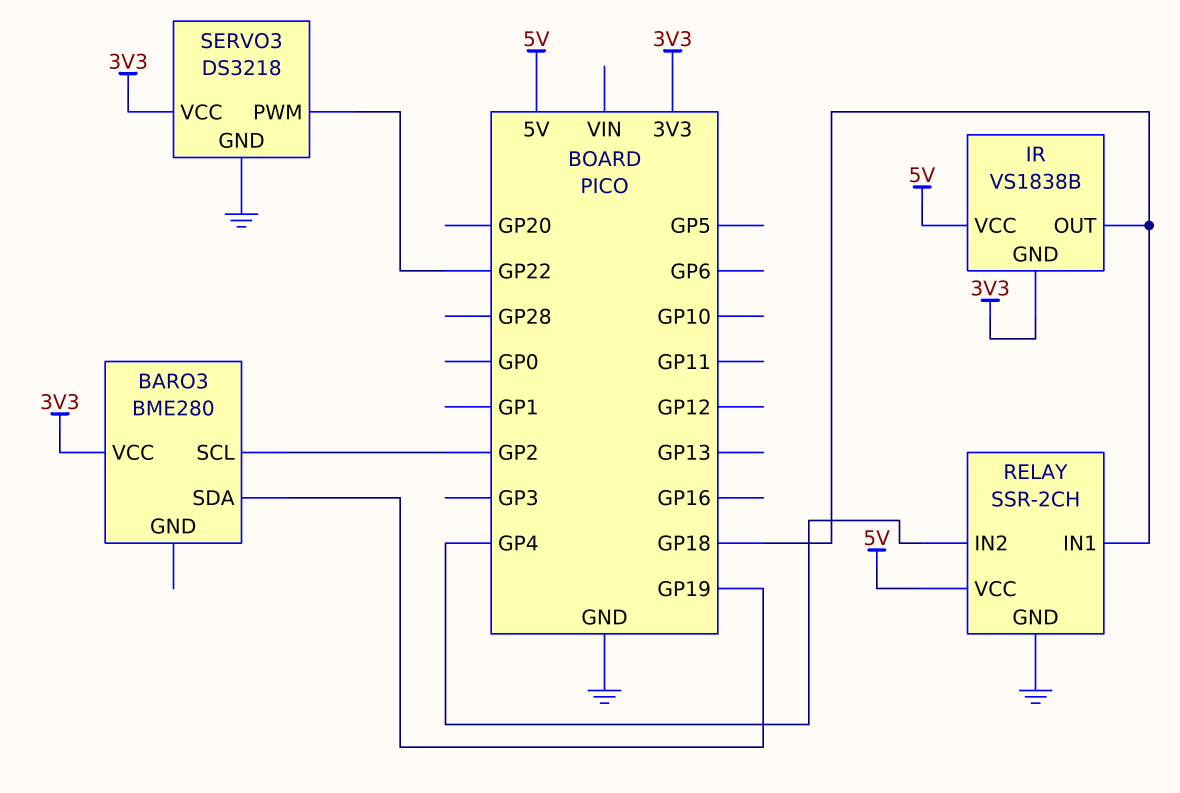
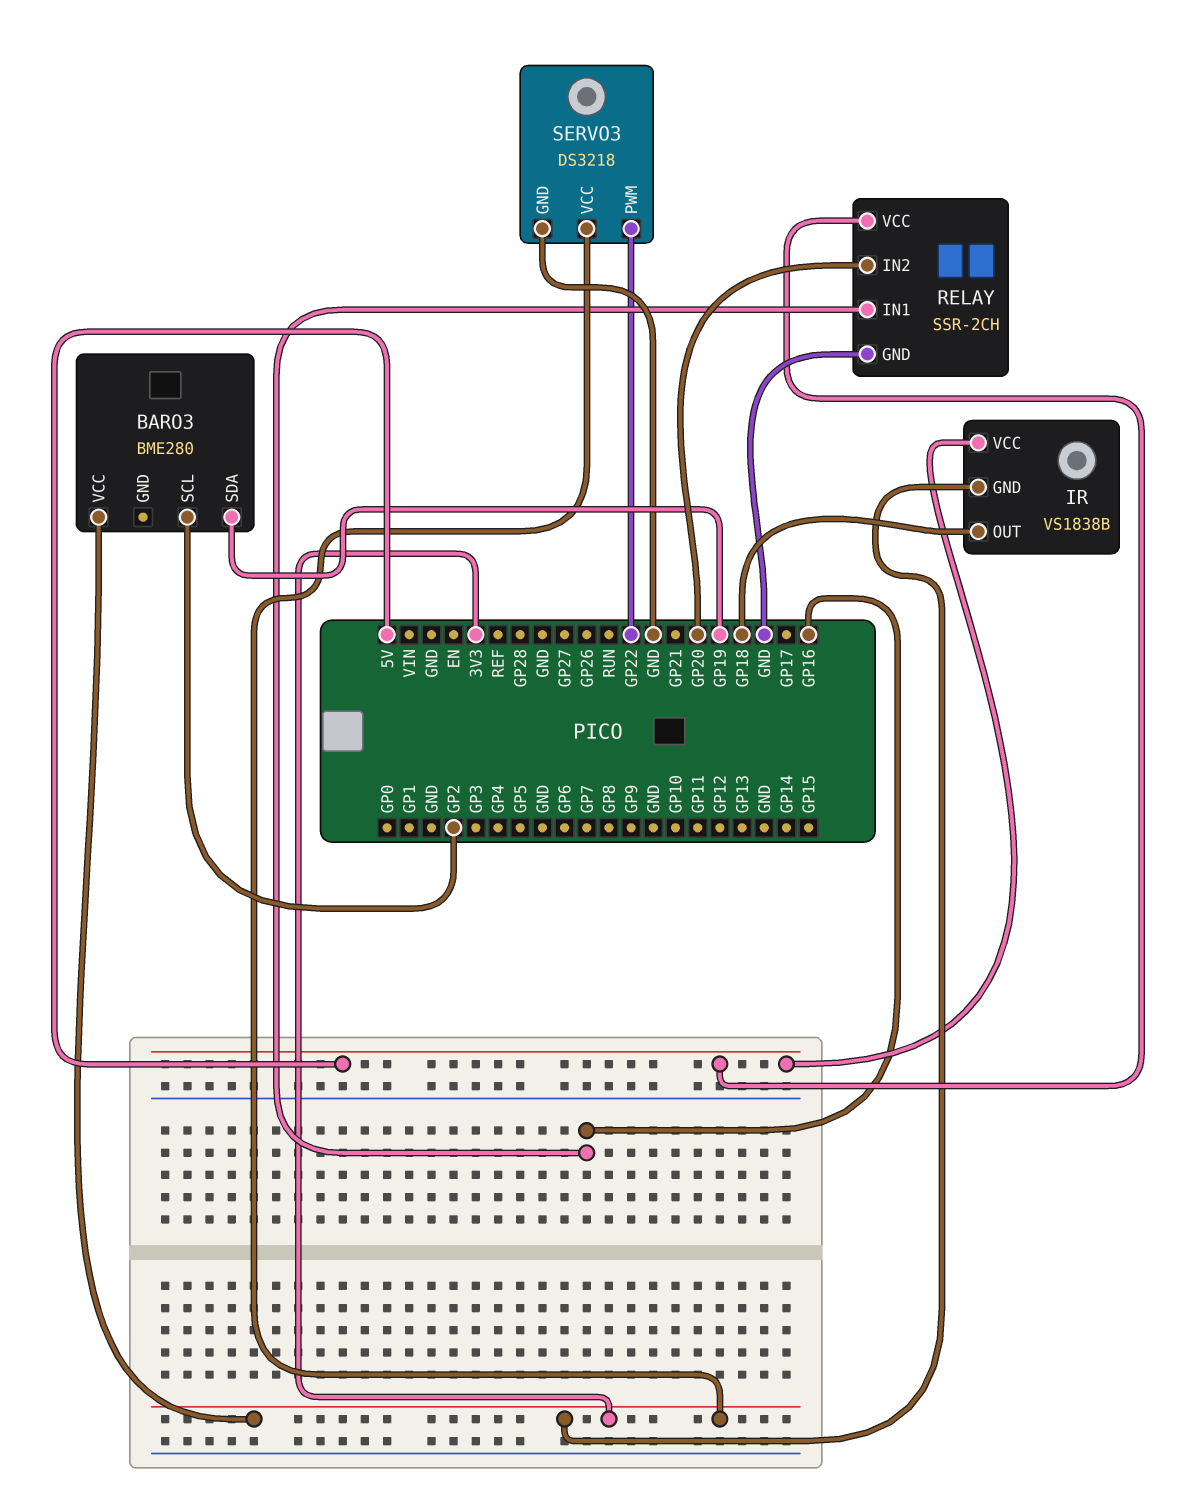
RELAY pin IN1: GP18 -> GP16
RELAY pin IN2: GP4 -> GP20

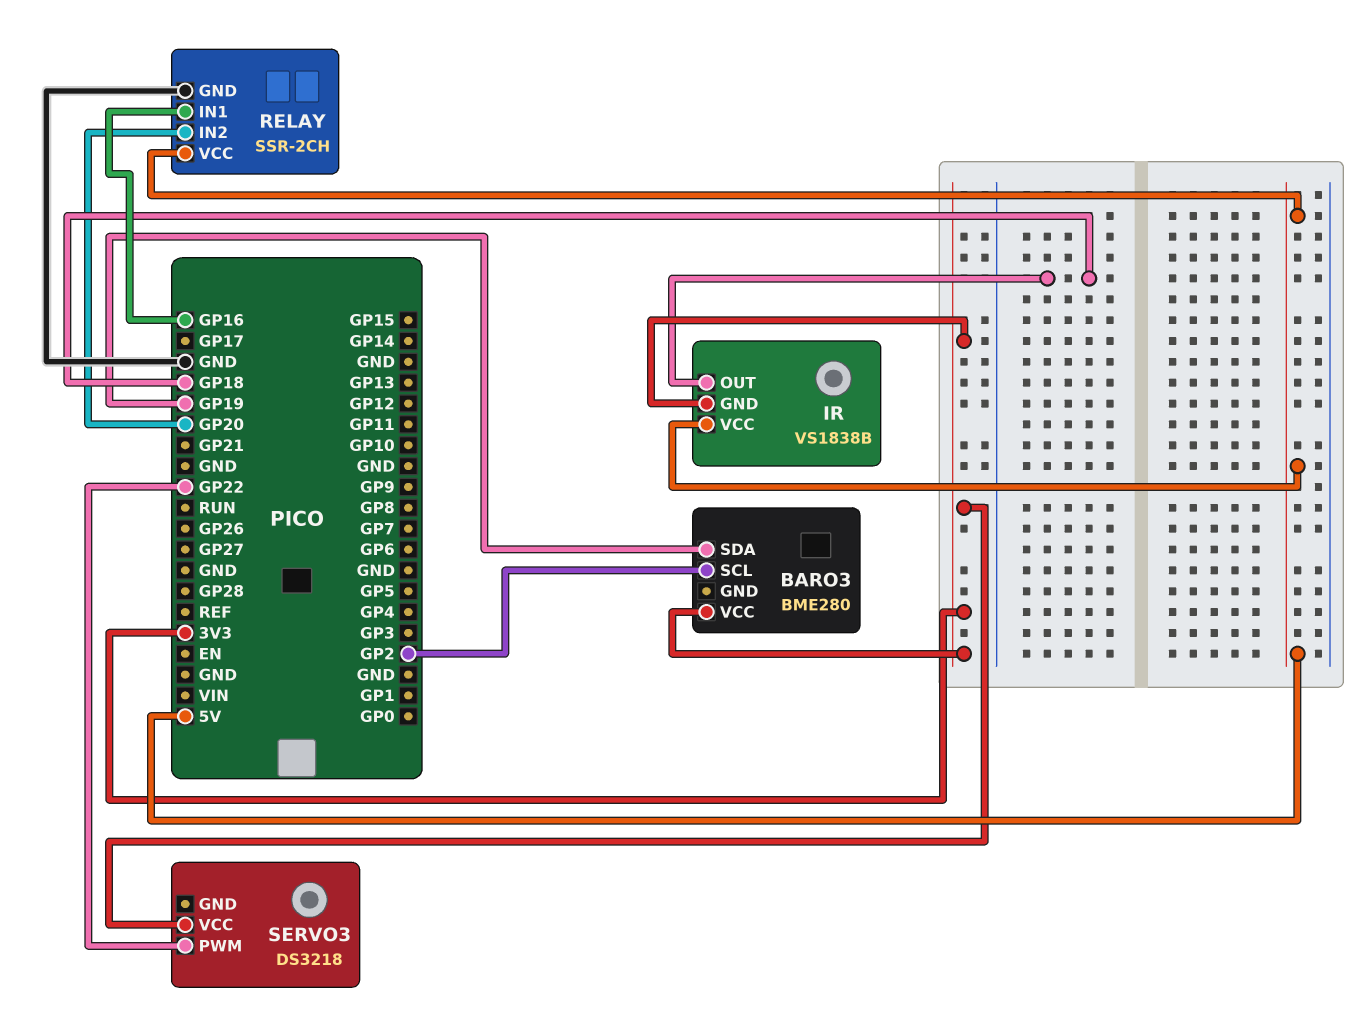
SERVO3 pin GND: GND -> none

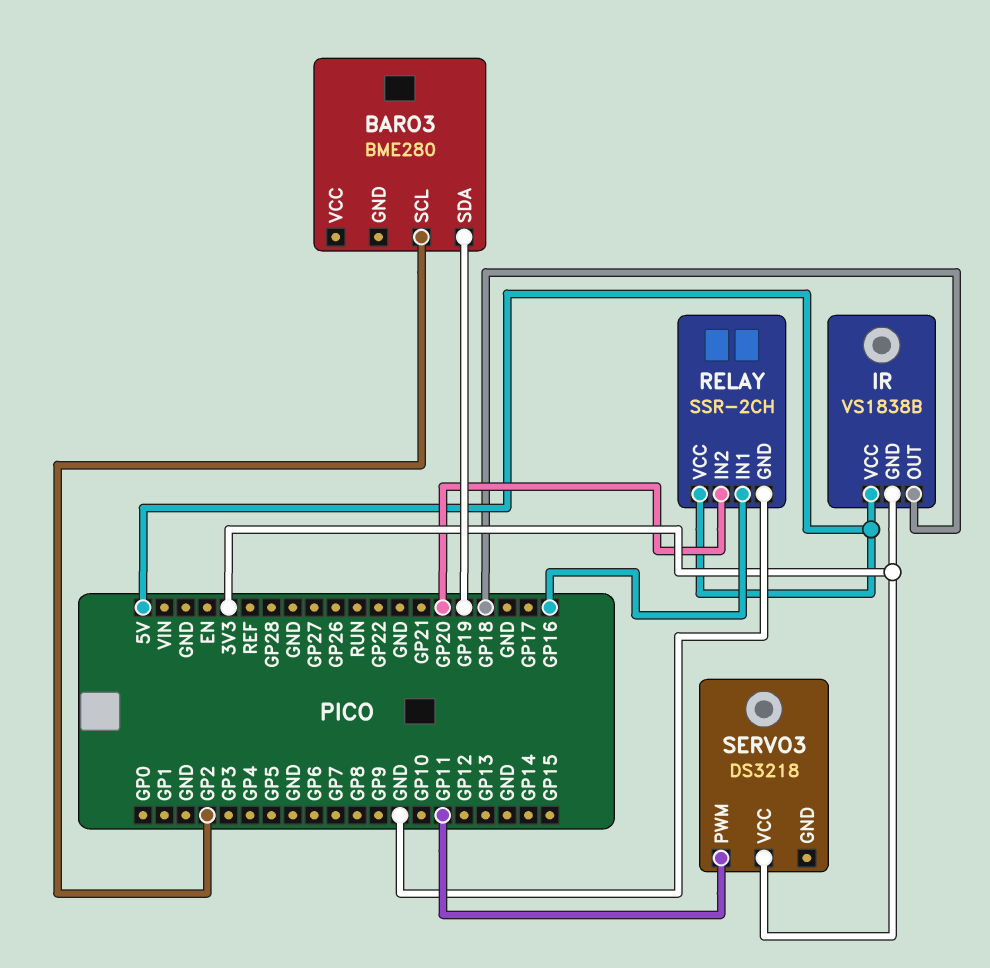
BARO3 pin VCC: 3V3 -> none
SERVO3 pin PWM: GP22 -> GP11

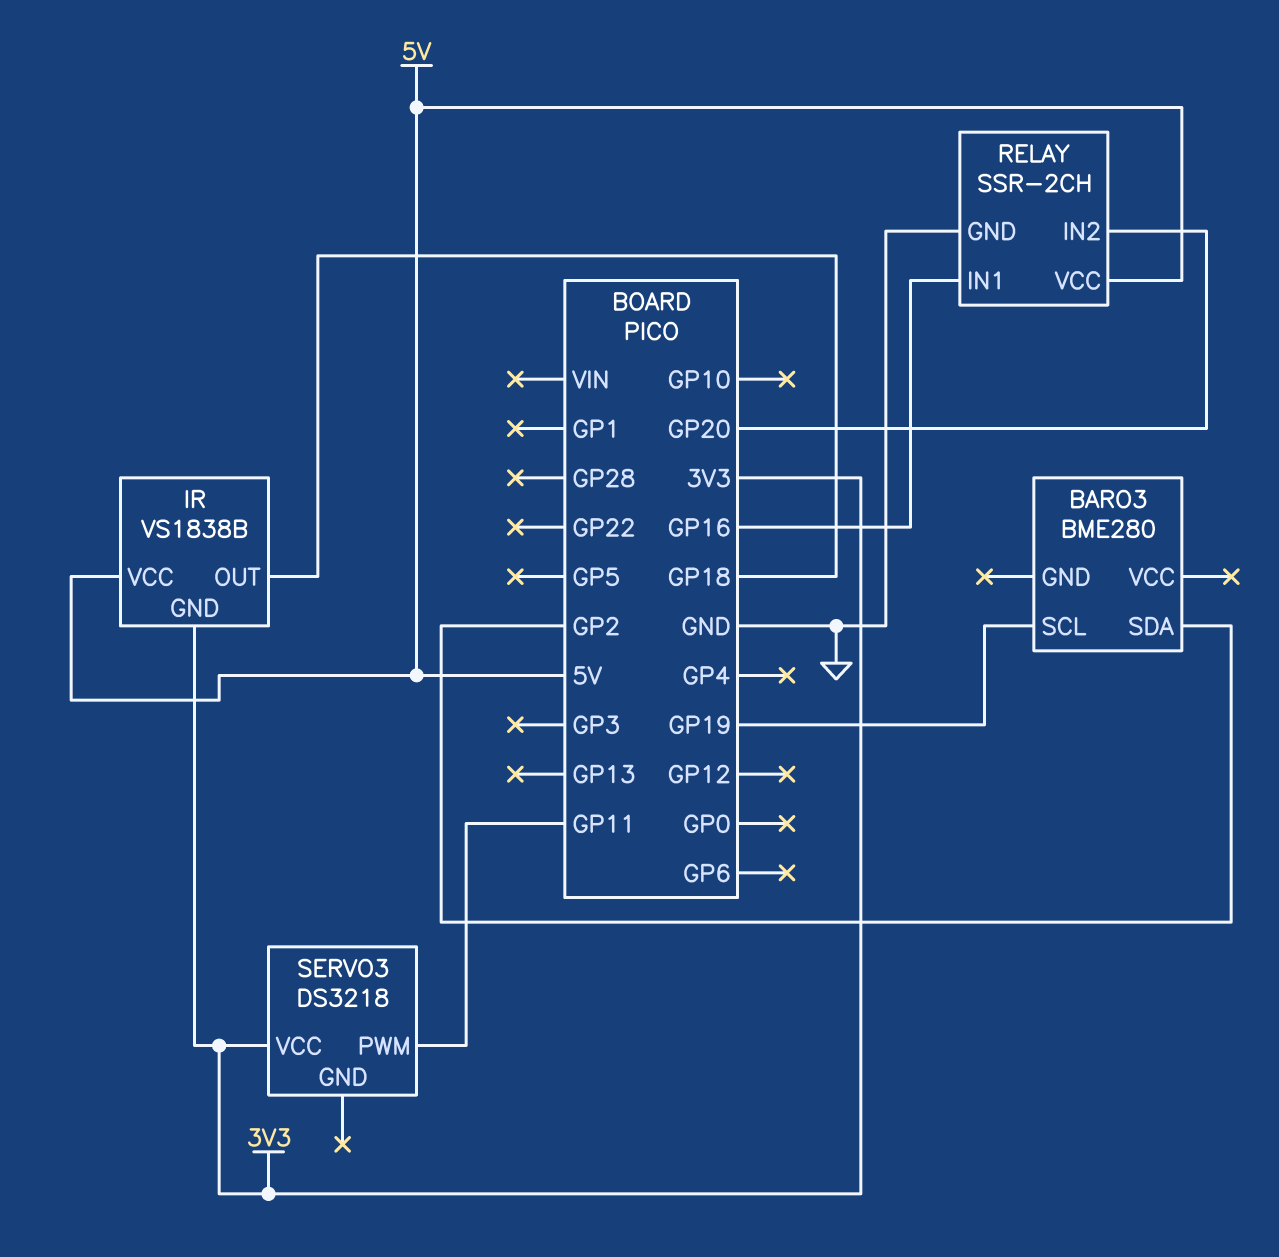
BARO3 pin SCL: GP2 -> GP19
BARO3 pin SDA: GP19 -> GP2

